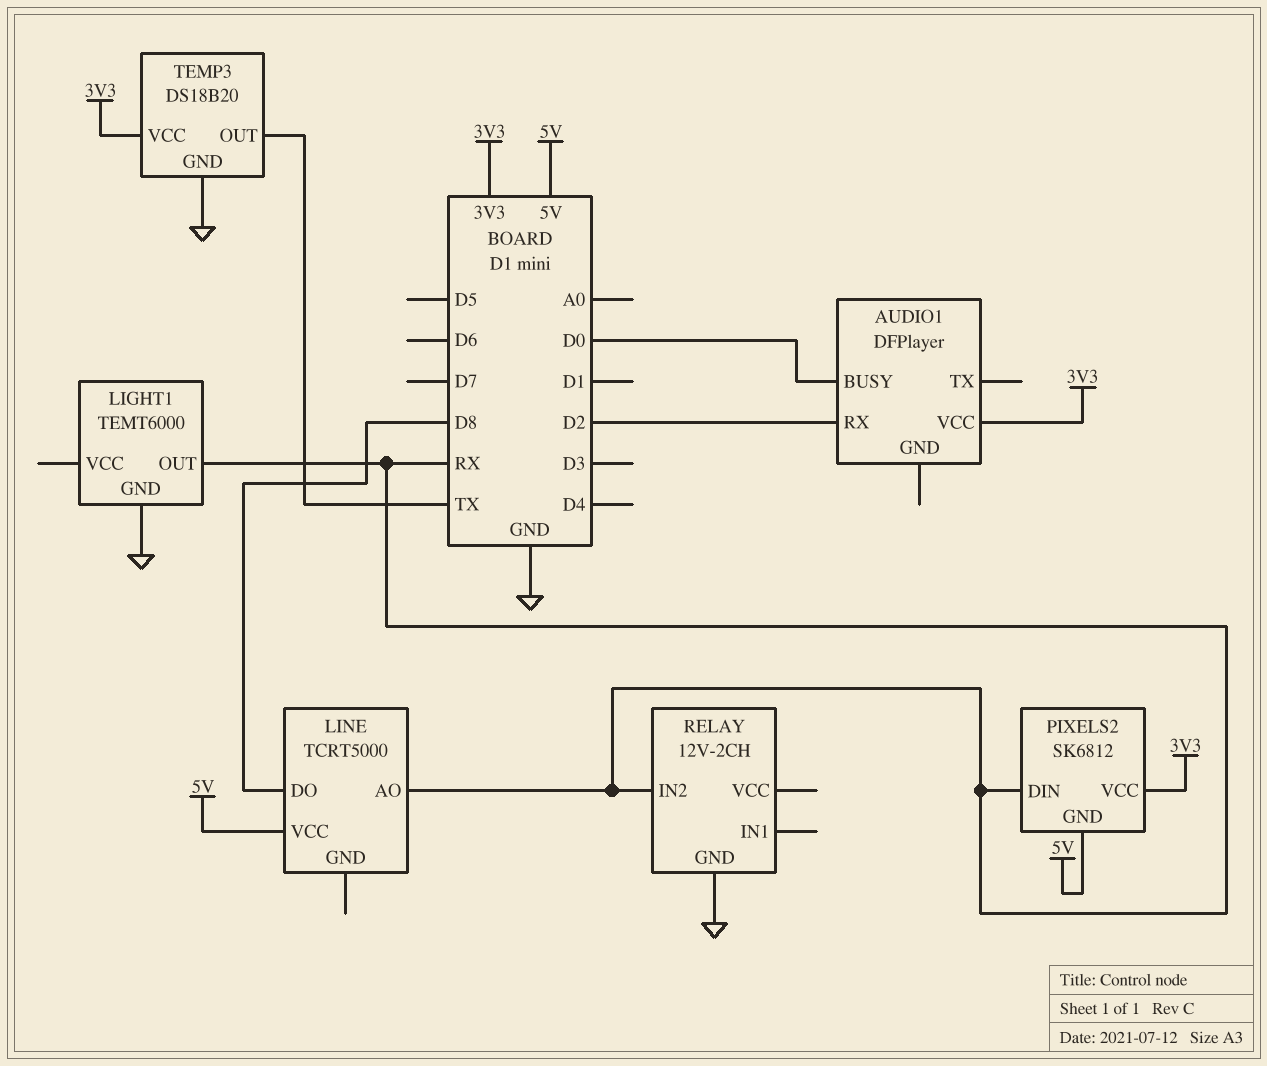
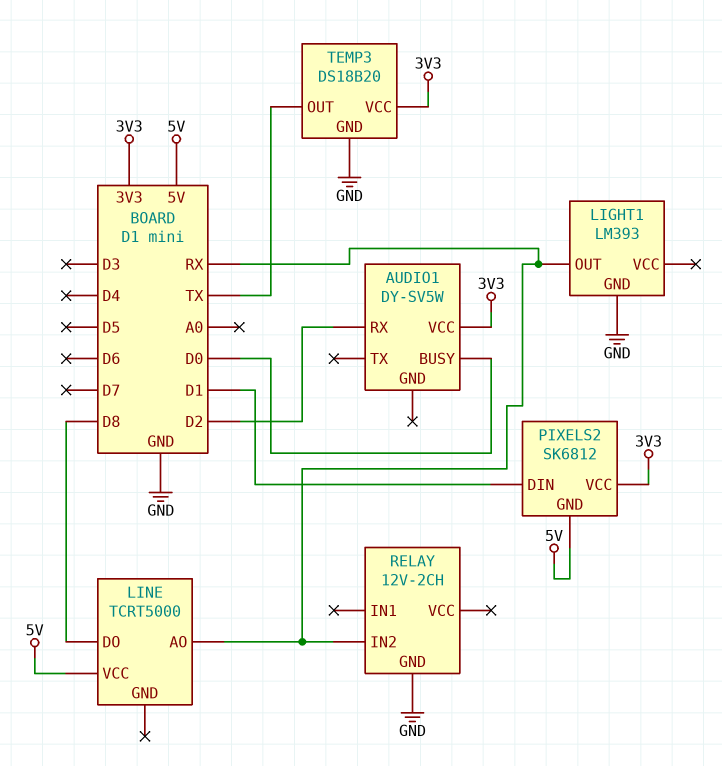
AUDIO1: DFPlayer -> DY-SV5W
LIGHT1: TEMT6000 -> LM393
PIXELS2 pin DIN: RX -> D1

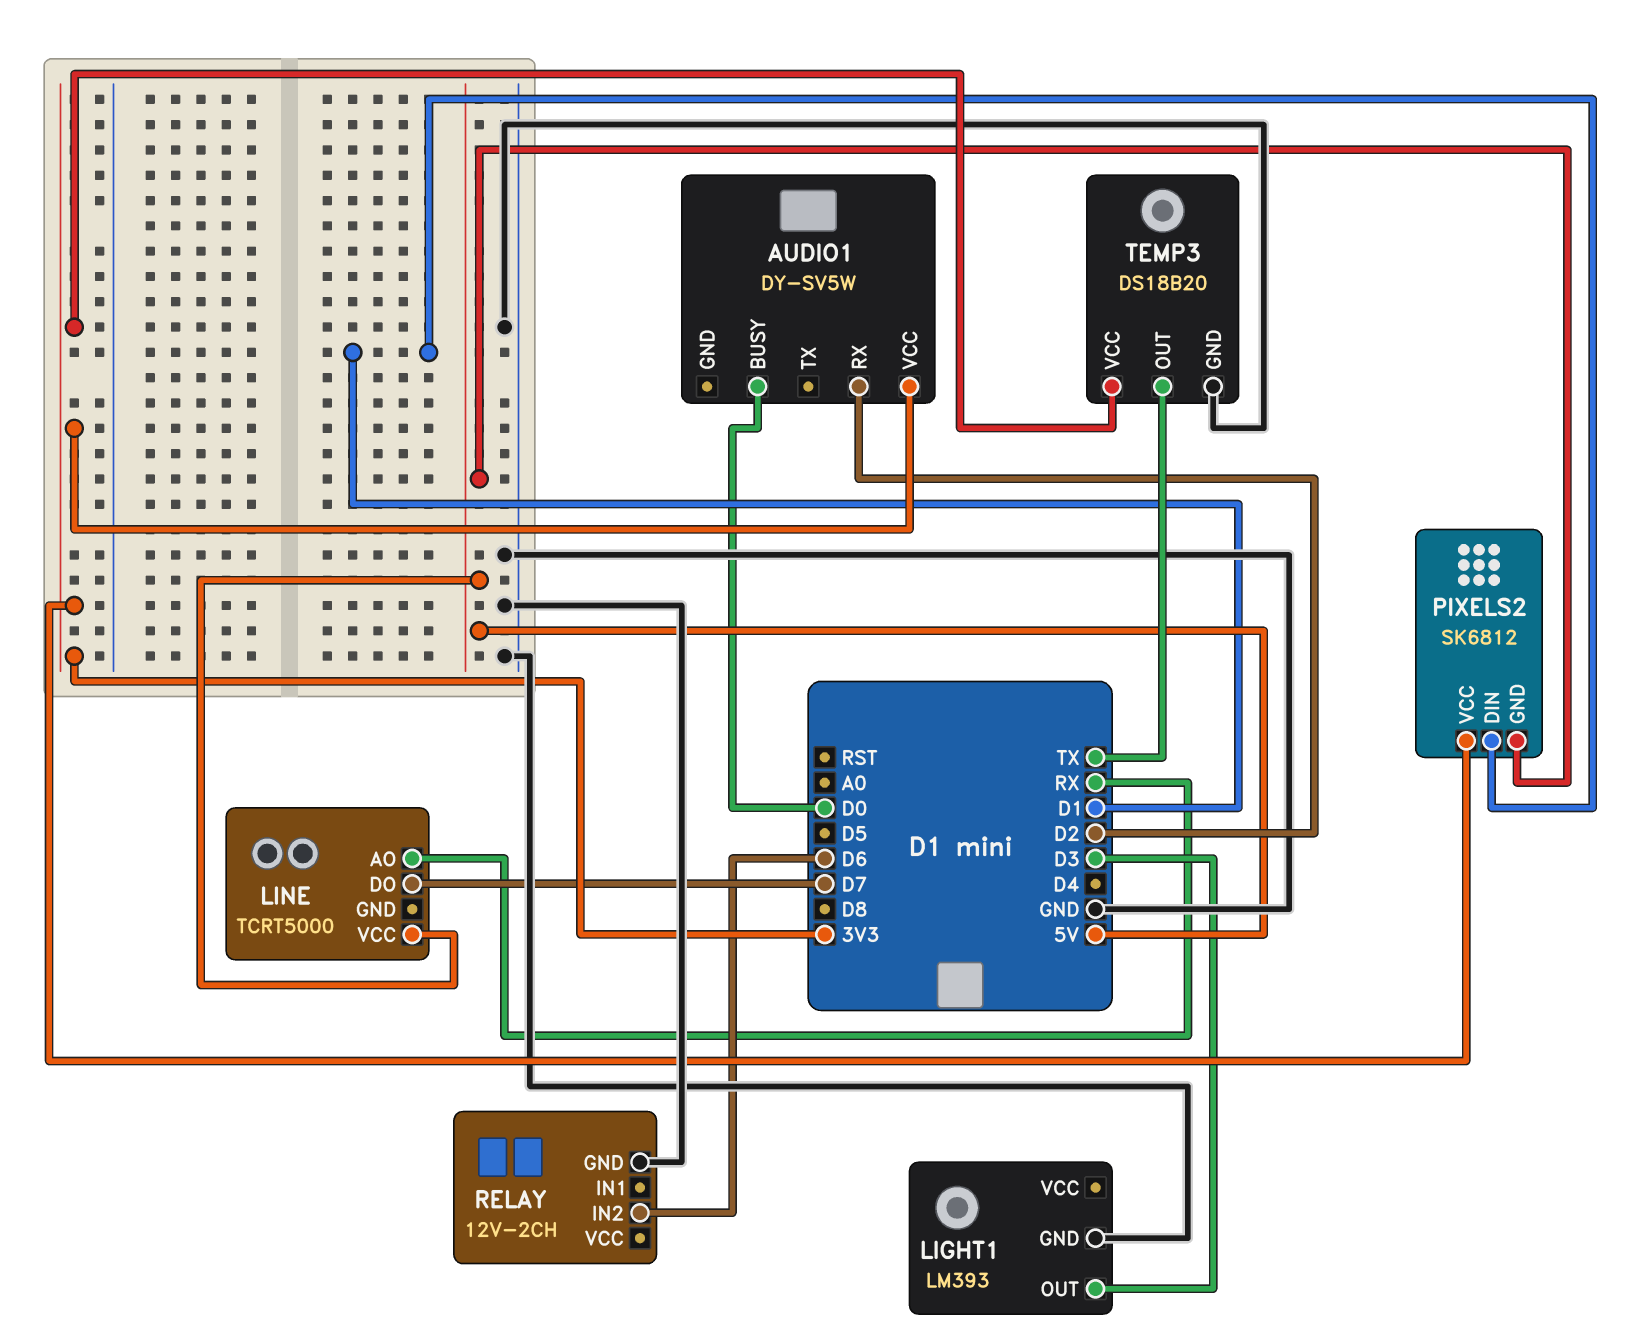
LIGHT1 pin OUT: RX -> D3
LINE pin DO: D8 -> D7
RELAY pin IN2: RX -> D6

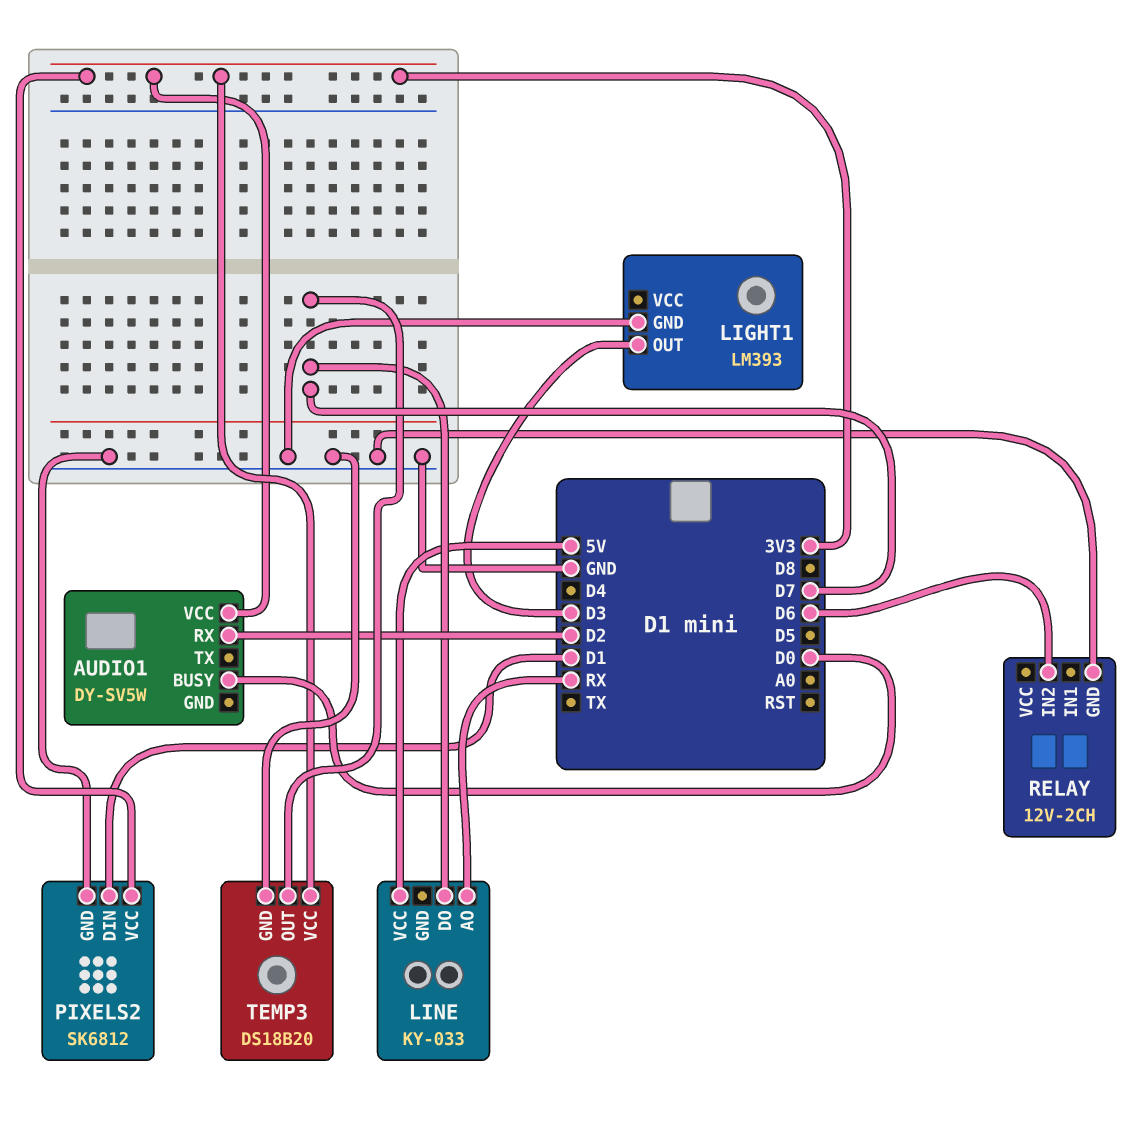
LINE: TCRT5000 -> KY-033
PIXELS2 pin GND: 5V -> GND
TEMP3 pin OUT: TX -> D7

